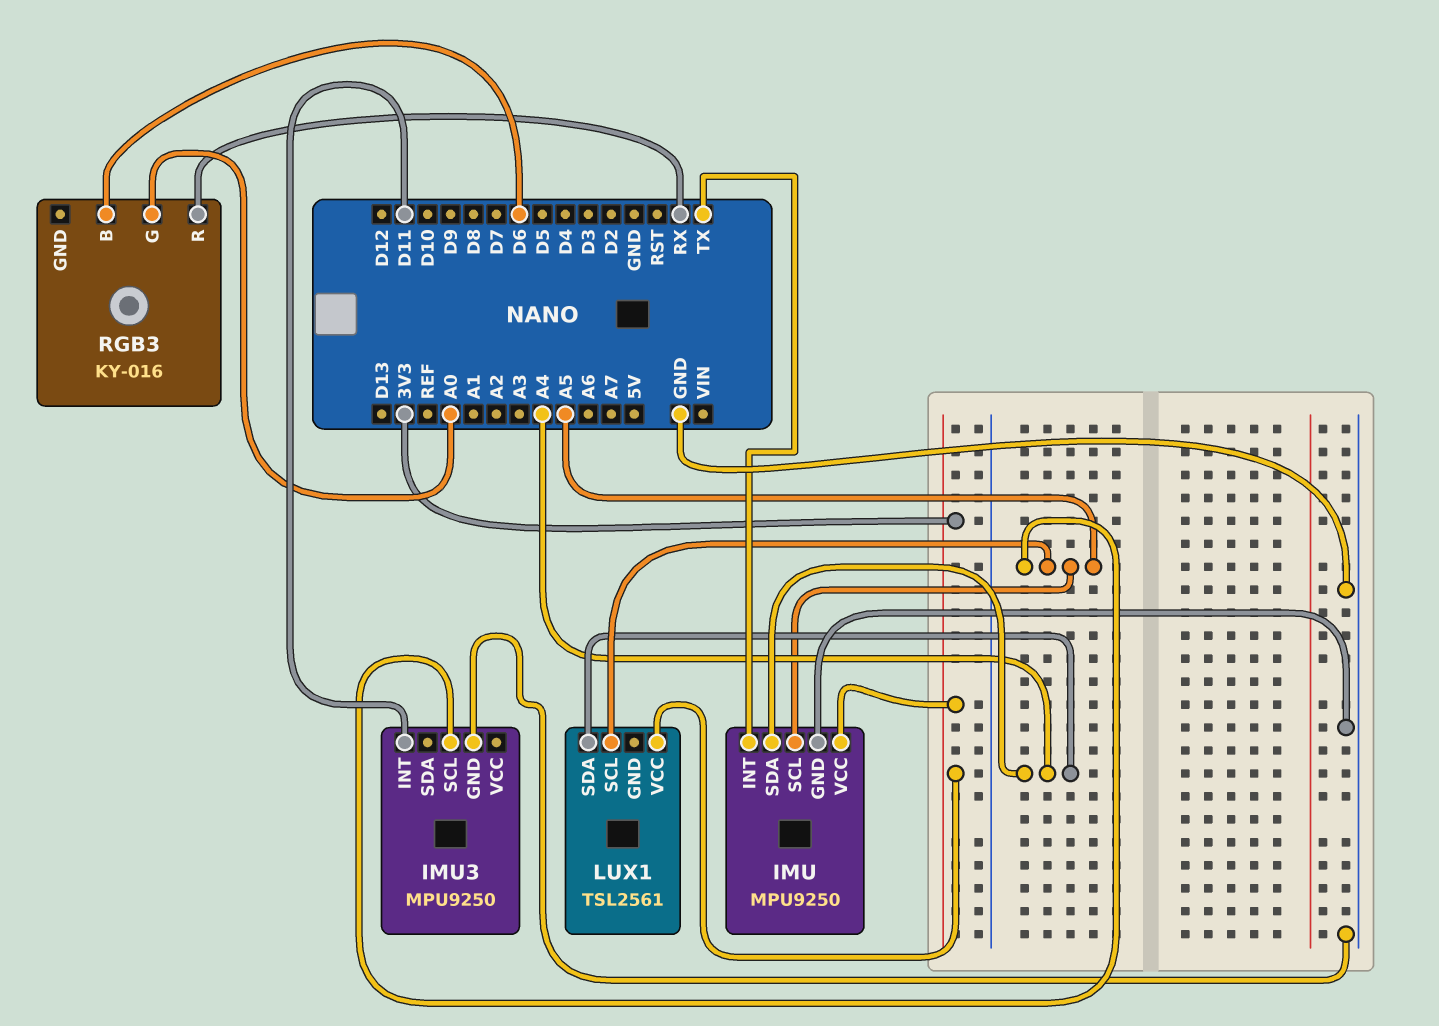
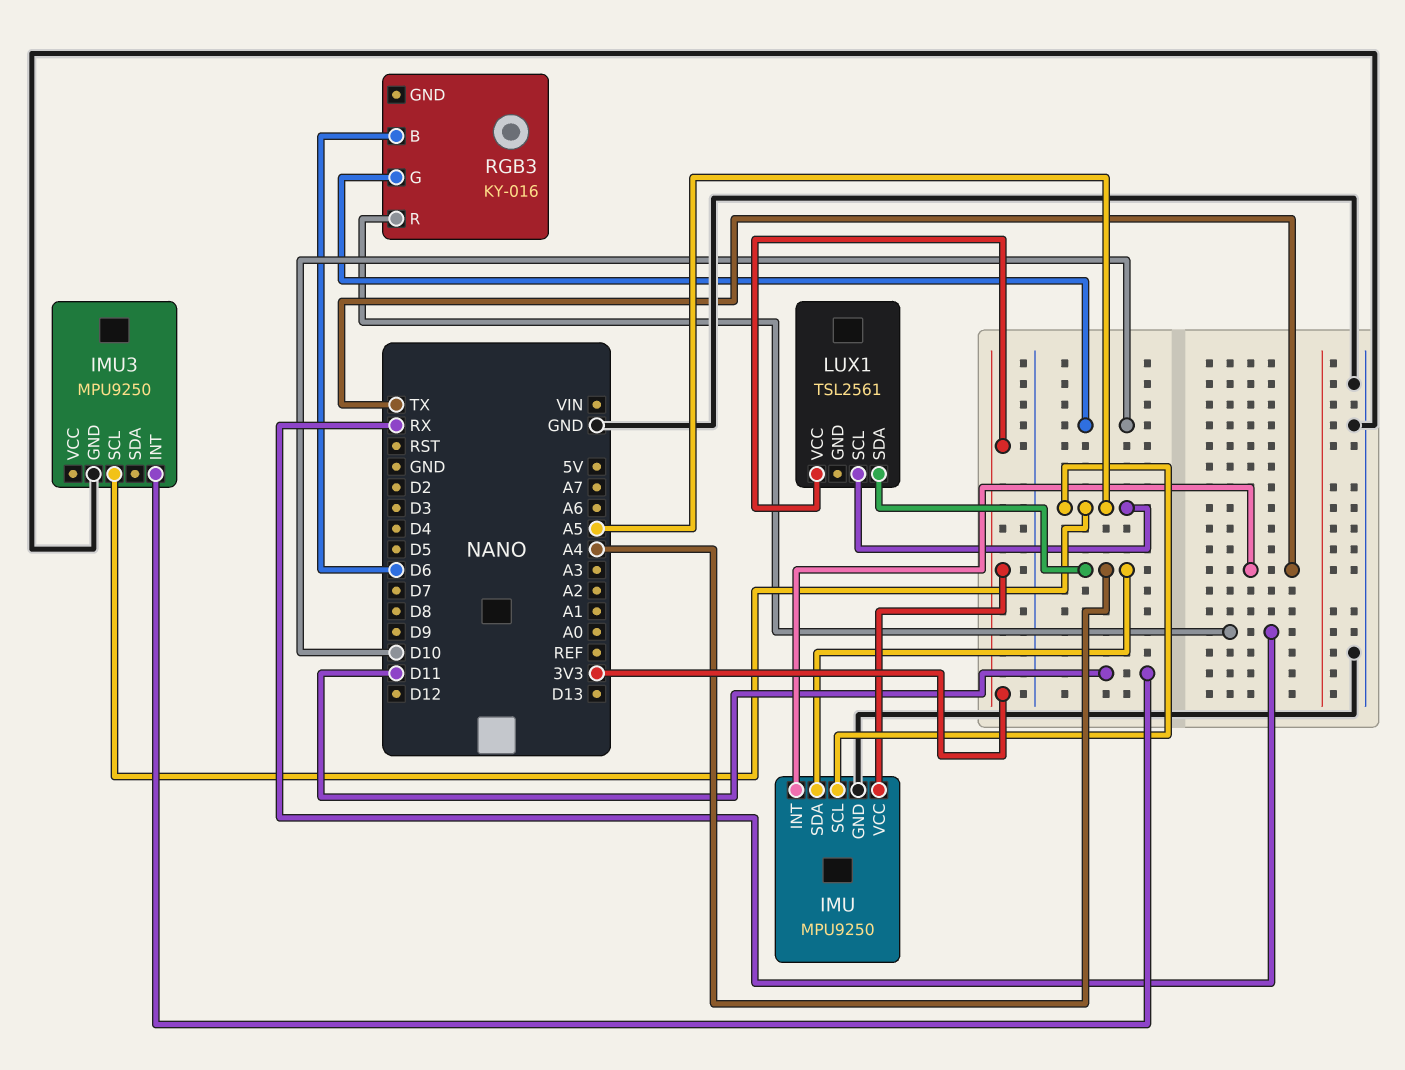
RGB3 pin G: A0 -> D10

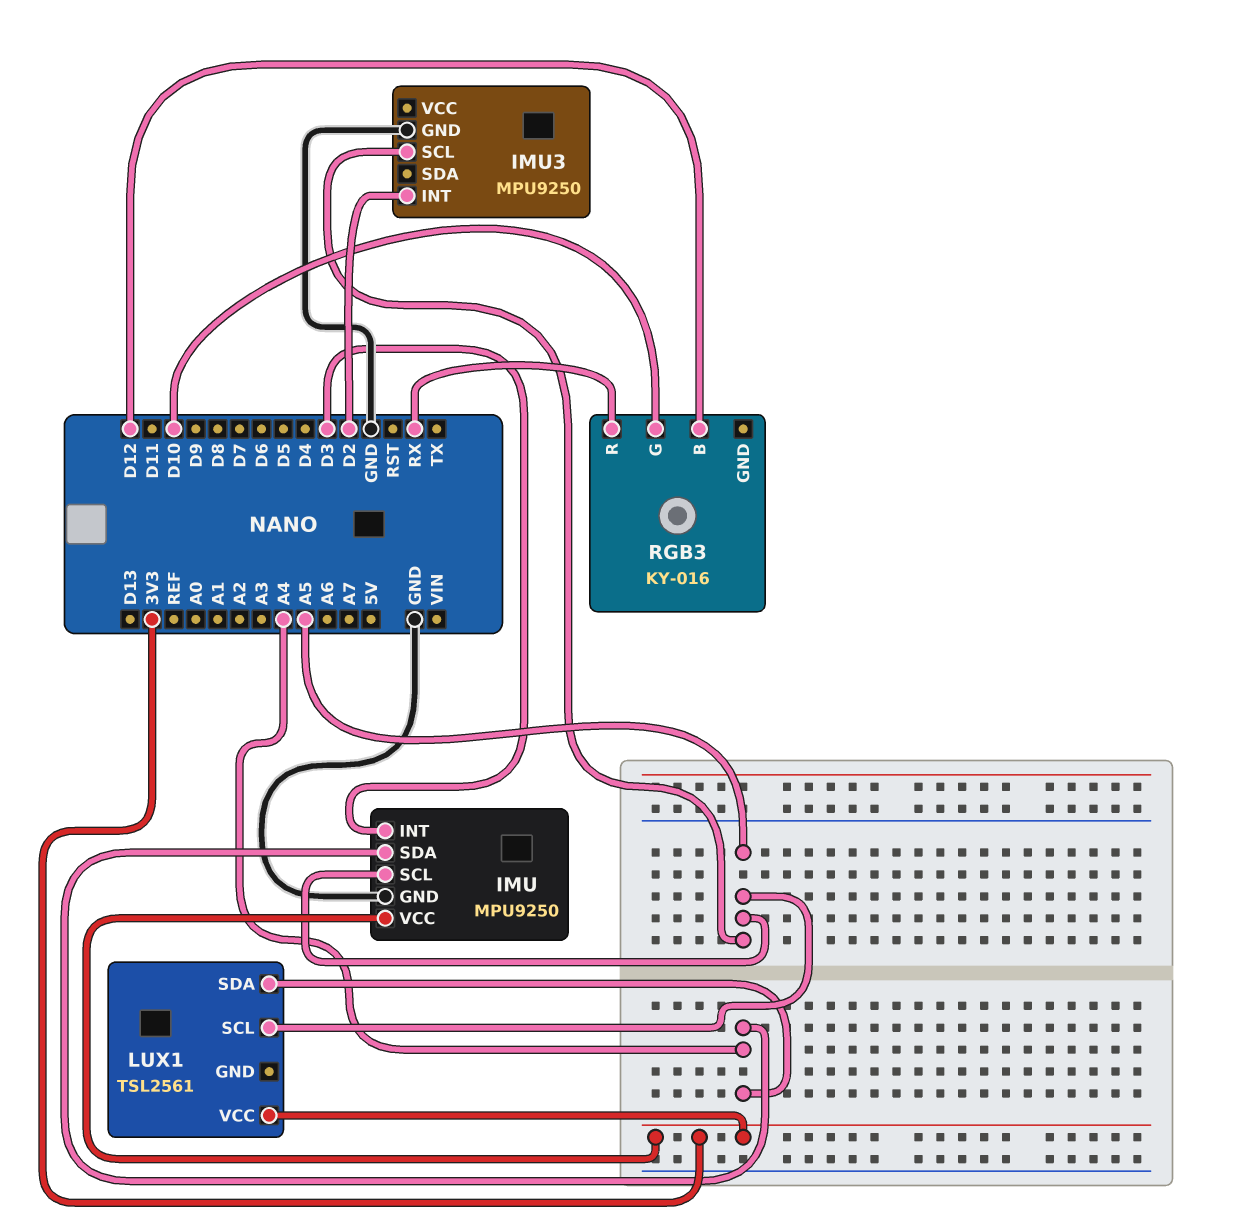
IMU pin INT: TX -> D3
IMU3 pin INT: D11 -> D2
RGB3 pin B: D6 -> D12

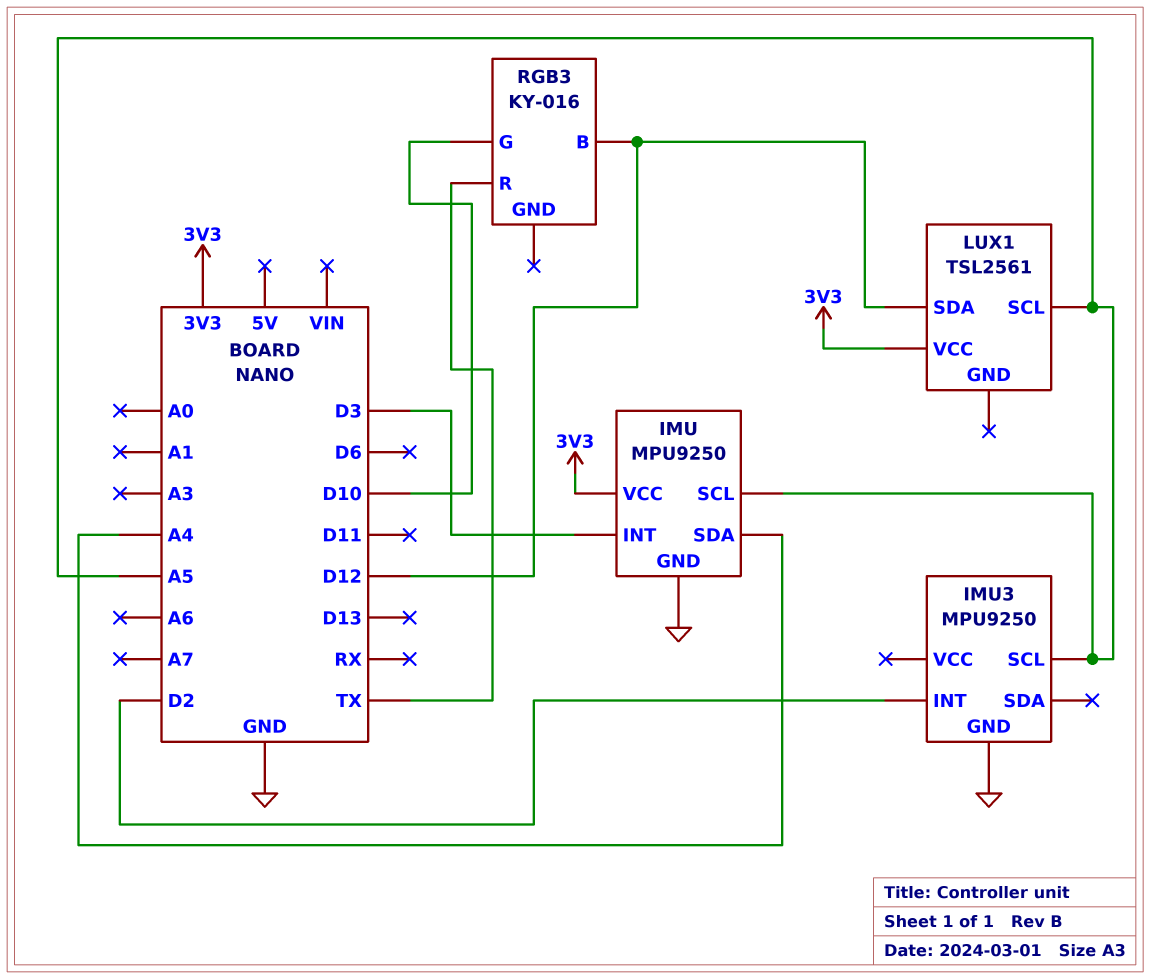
LUX1 pin SDA: A4 -> D12
RGB3 pin R: RX -> TX

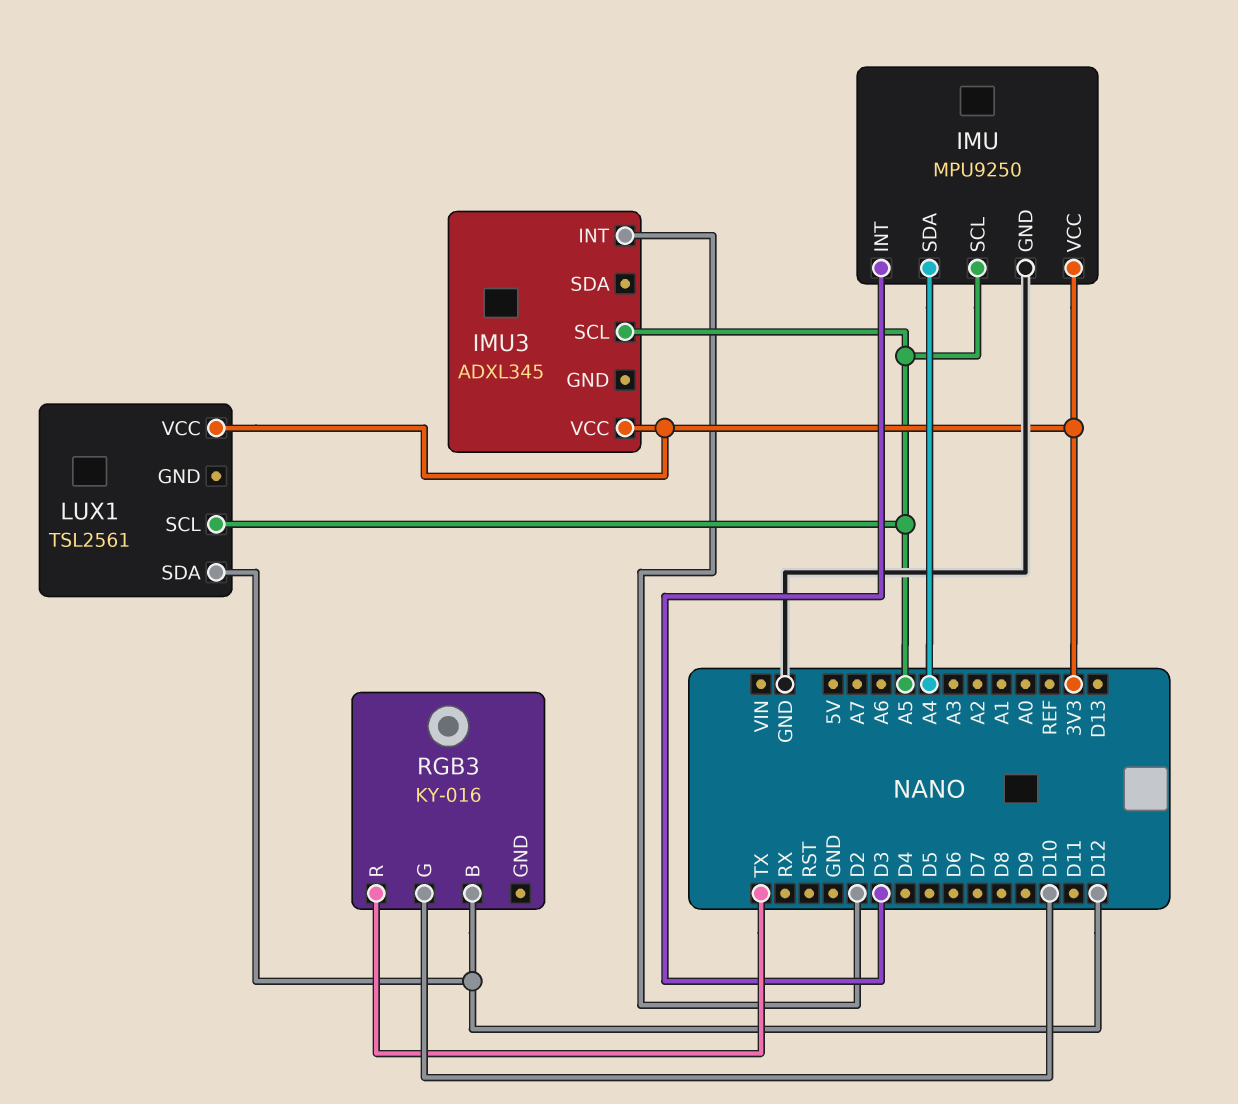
IMU3: MPU9250 -> ADXL345
IMU3 pin GND: GND -> none
IMU3 pin VCC: none -> 3V3

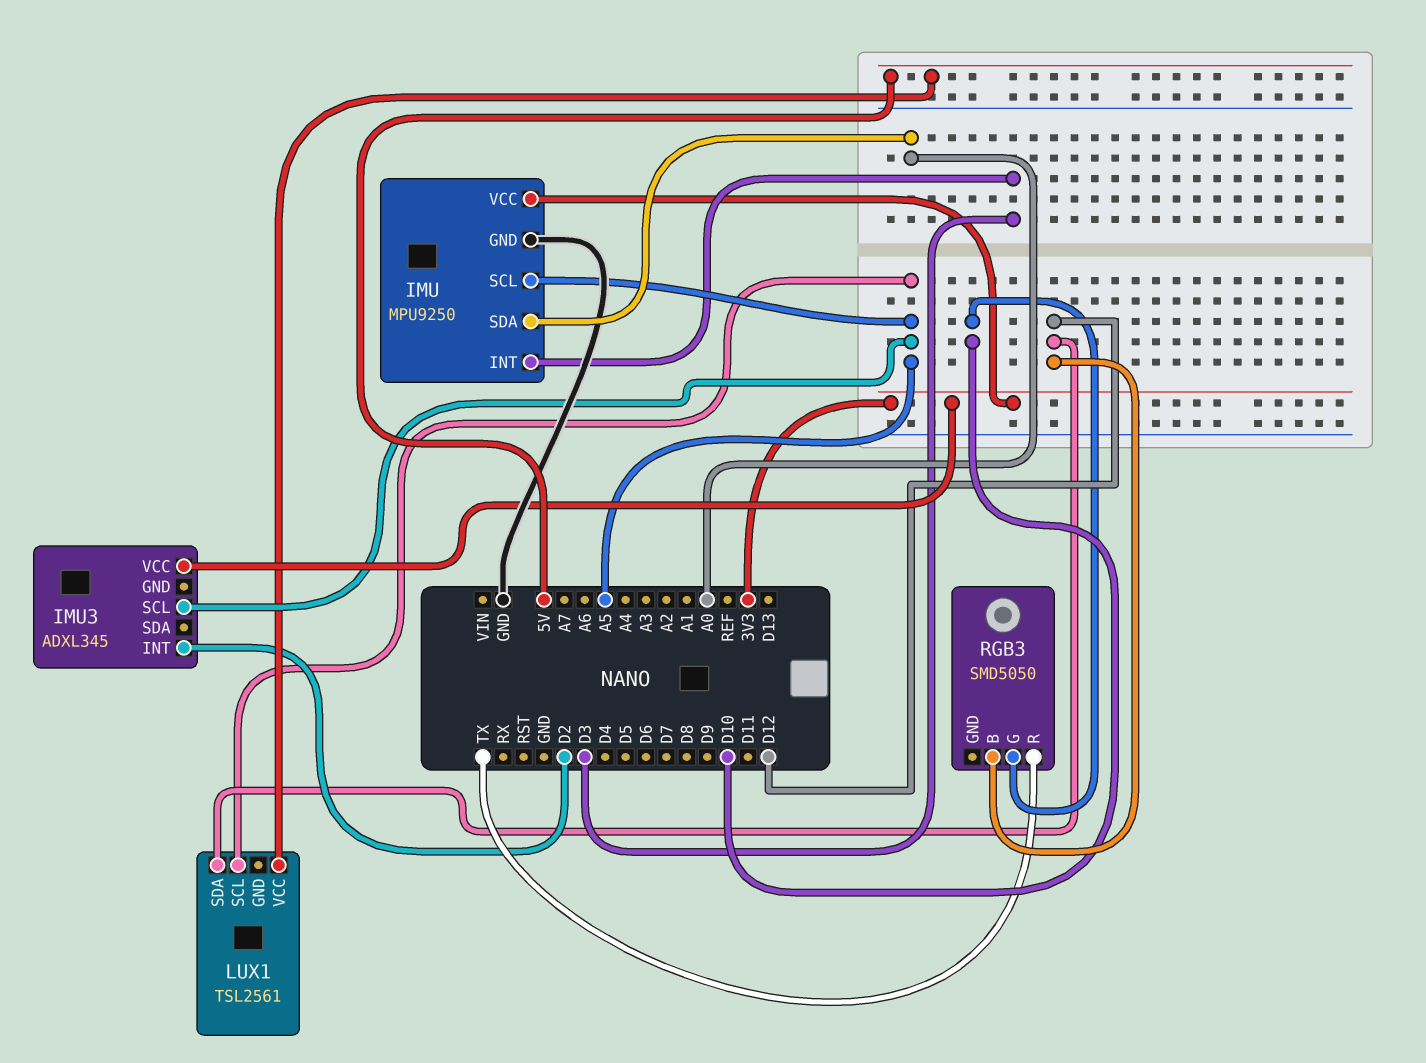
IMU pin SDA: A4 -> A0
LUX1 pin VCC: 3V3 -> 5V
RGB3: KY-016 -> SMD5050

